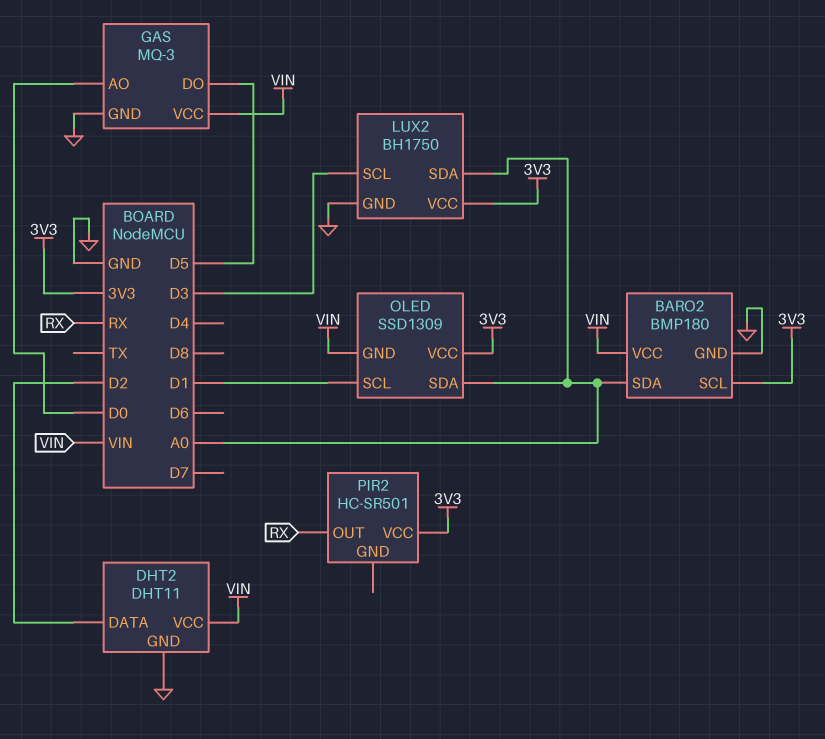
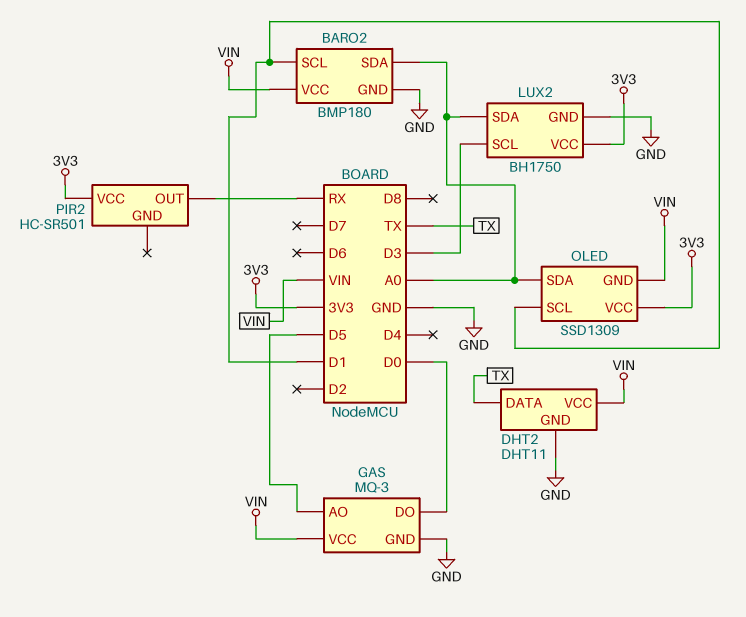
BARO2 pin SCL: 3V3 -> D1
DHT2 pin DATA: D2 -> TX
GAS pin AO: D0 -> D5
GAS pin DO: D5 -> D0

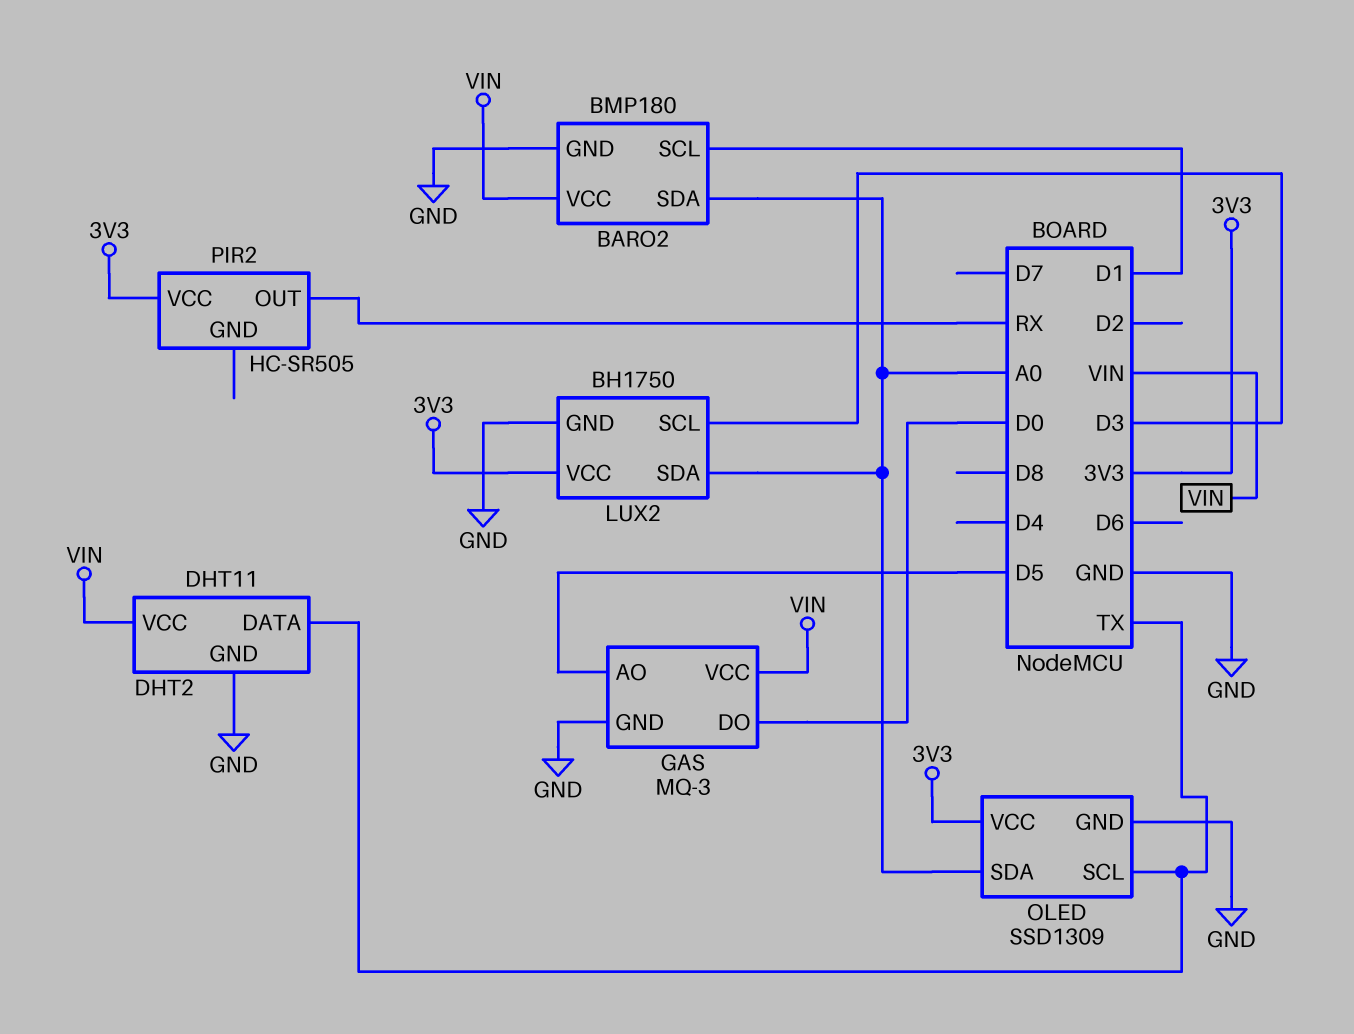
OLED pin GND: VIN -> GND
OLED pin SCL: D1 -> TX
PIR2: HC-SR501 -> HC-SR505

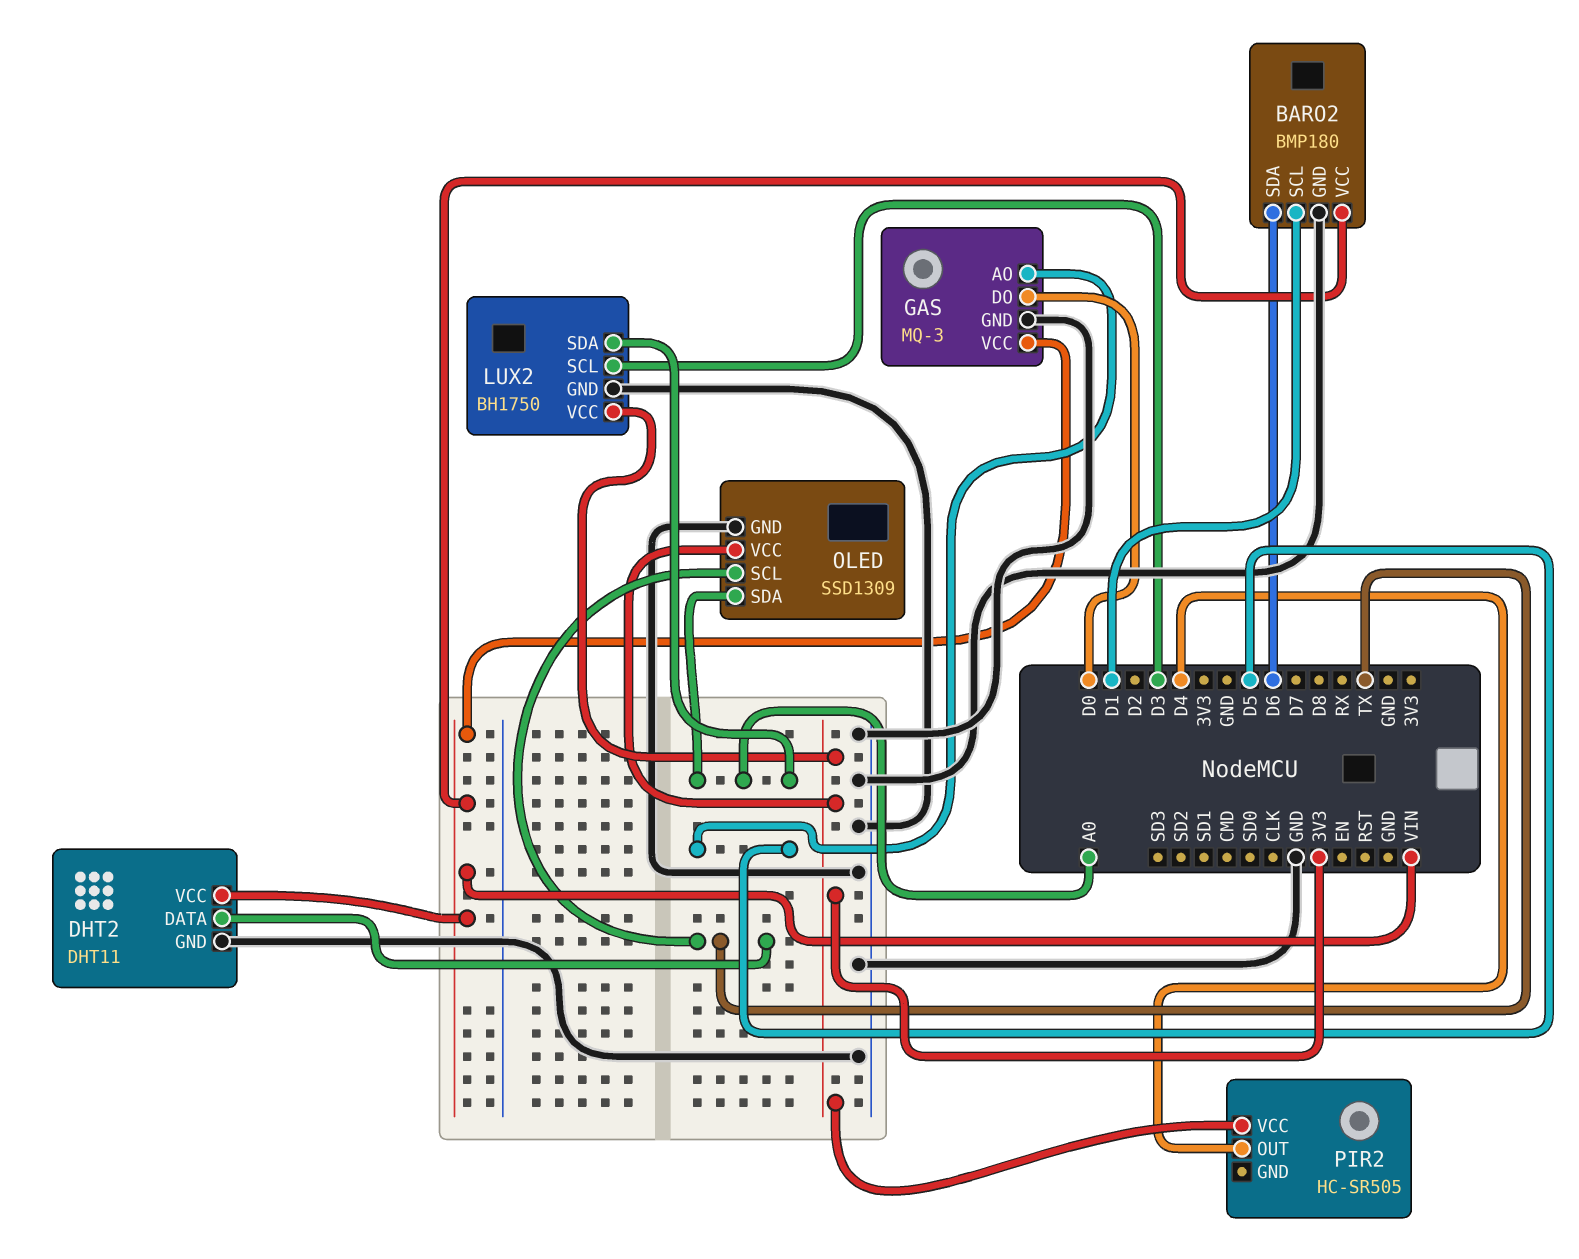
BARO2 pin SDA: A0 -> D6
PIR2 pin OUT: RX -> D4

